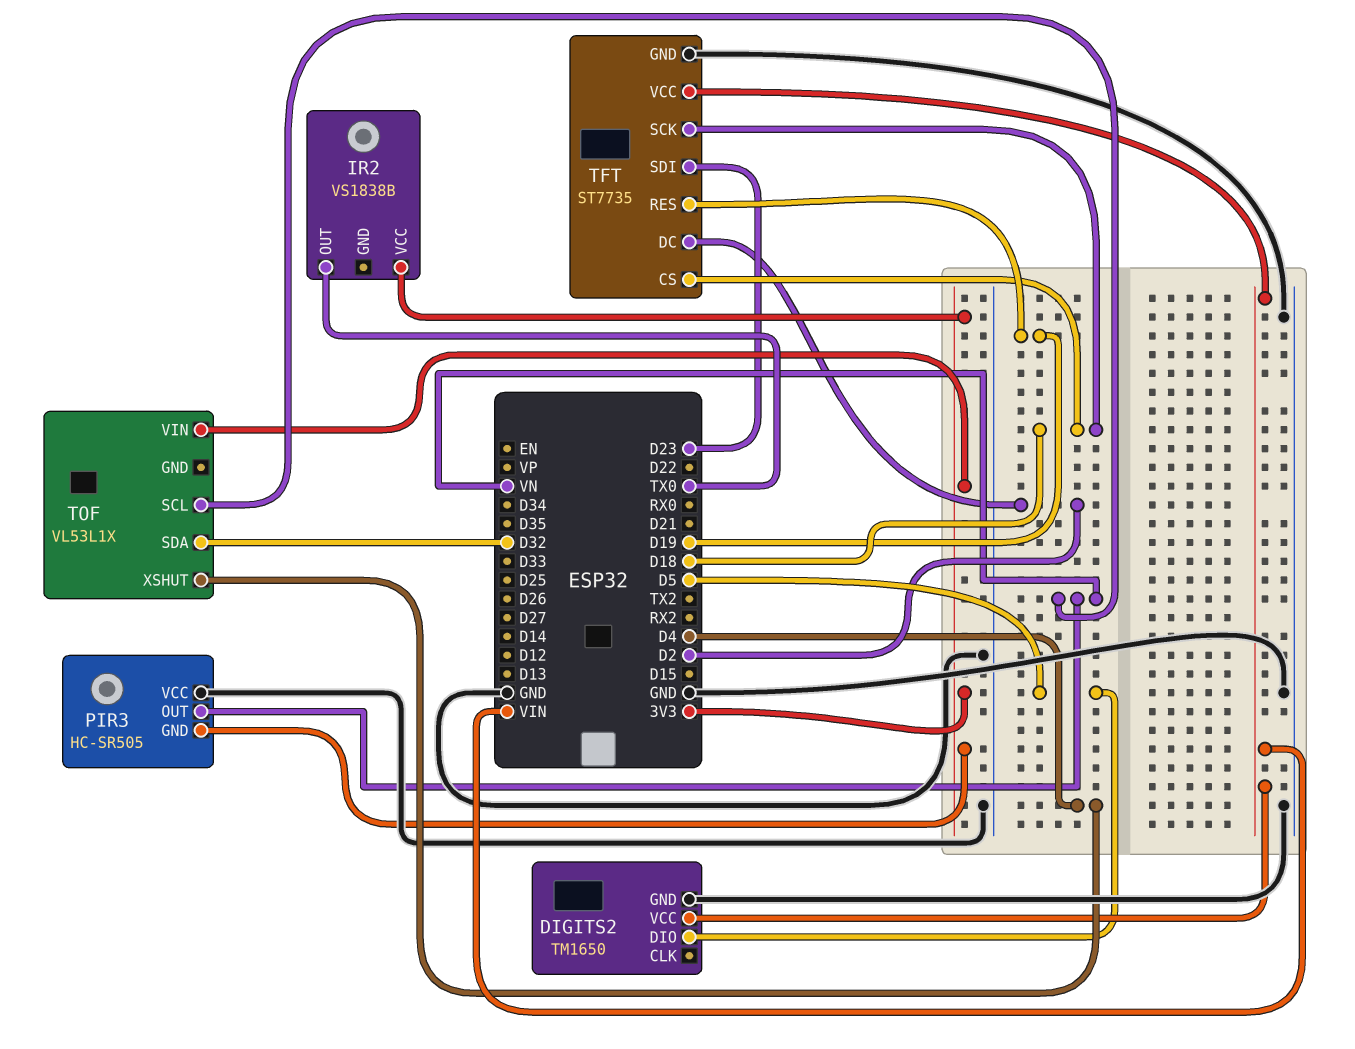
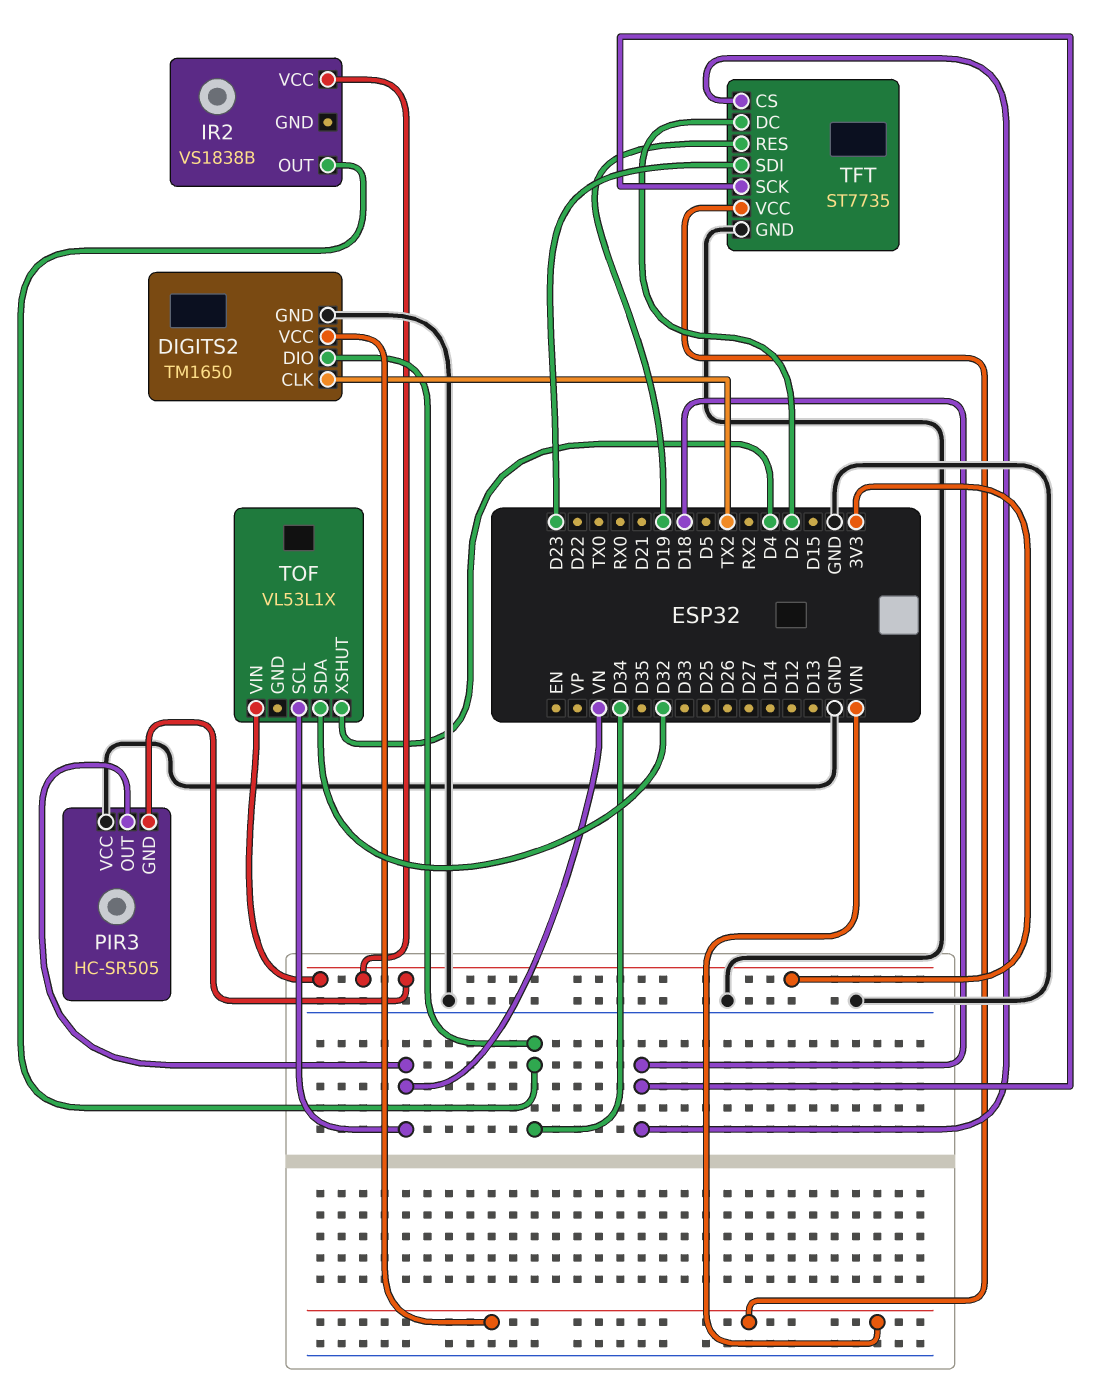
DIGITS2 pin CLK: none -> TX2
DIGITS2 pin DIO: D5 -> D34
IR2 pin OUT: TX0 -> D34

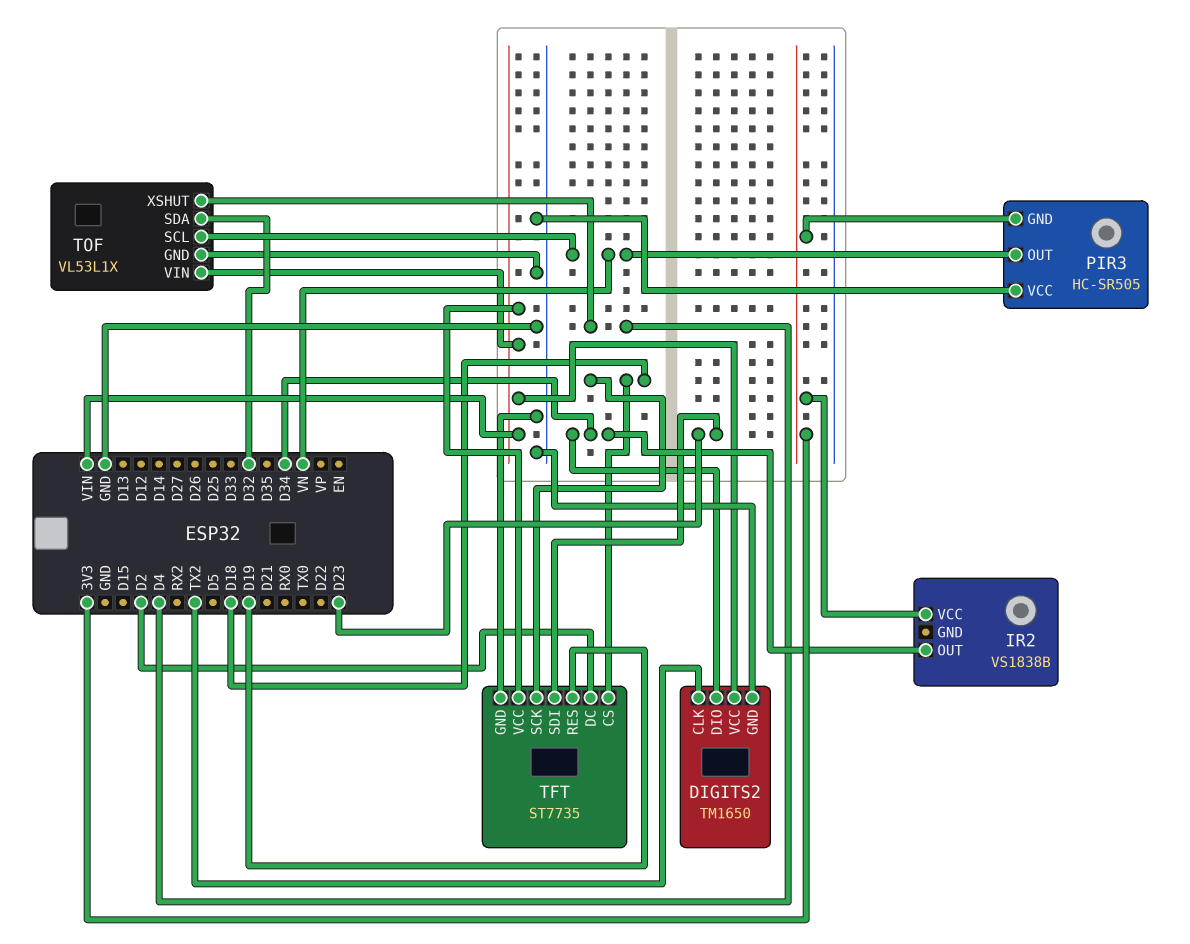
TOF pin GND: none -> GND
TOF pin VIN: 3V3 -> VIN

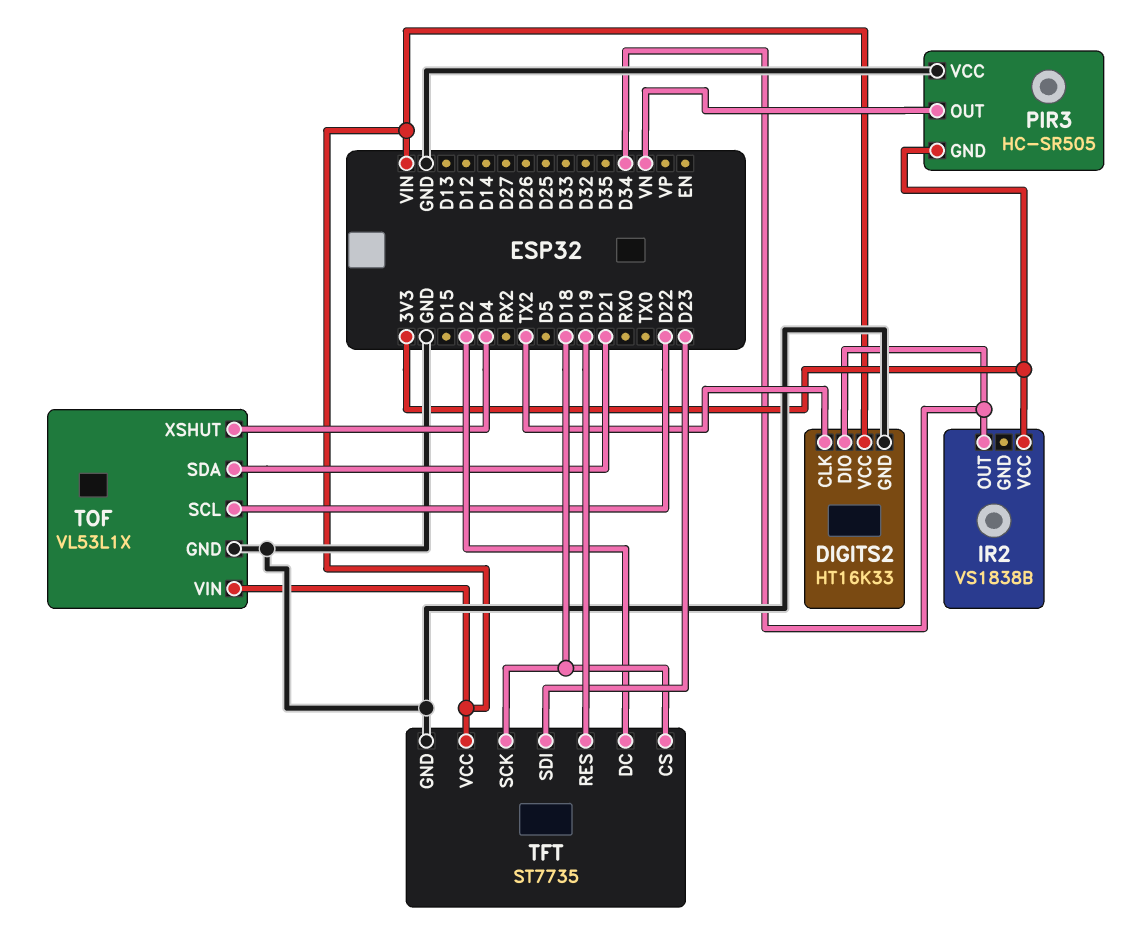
DIGITS2: TM1650 -> HT16K33
TOF pin SCL: VN -> D22
TOF pin SDA: D32 -> D21

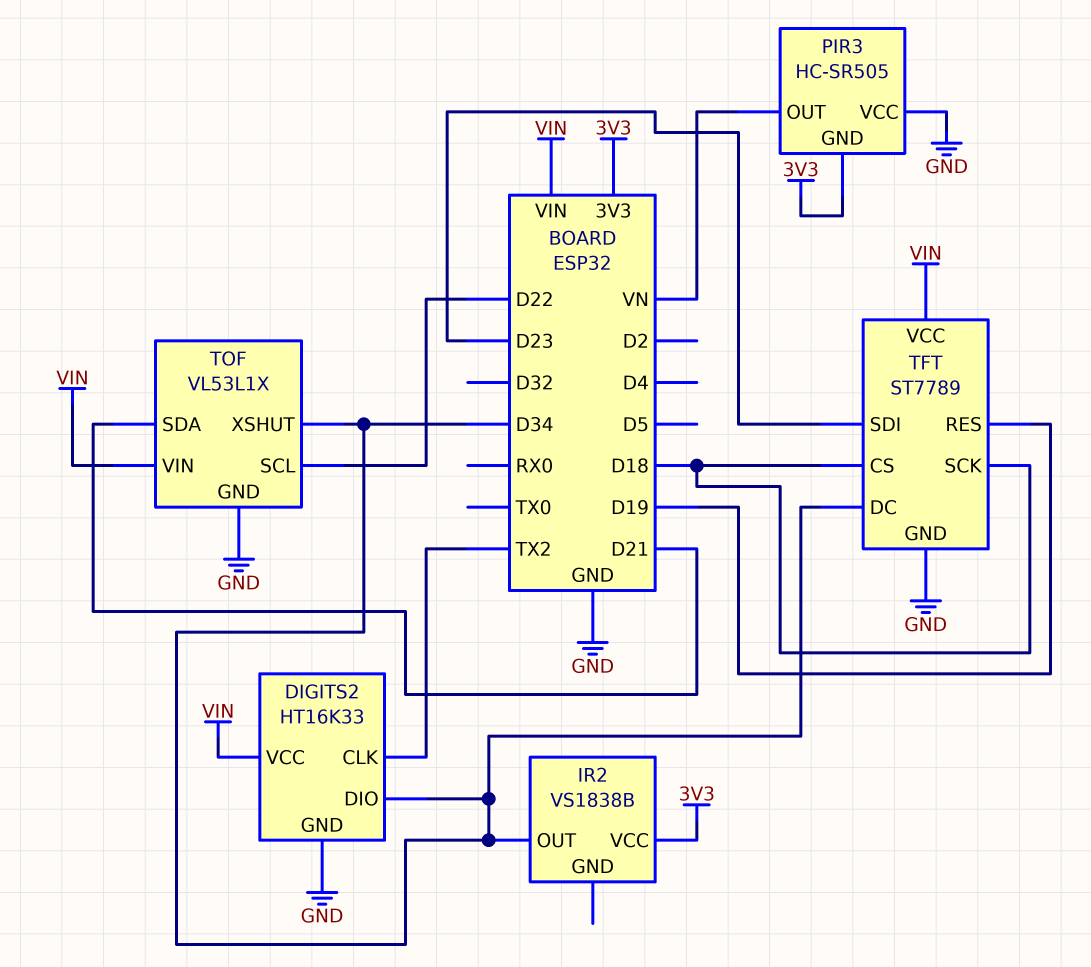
TFT: ST7735 -> ST7789
TFT pin DC: D2 -> D34
TOF pin XSHUT: D4 -> D34

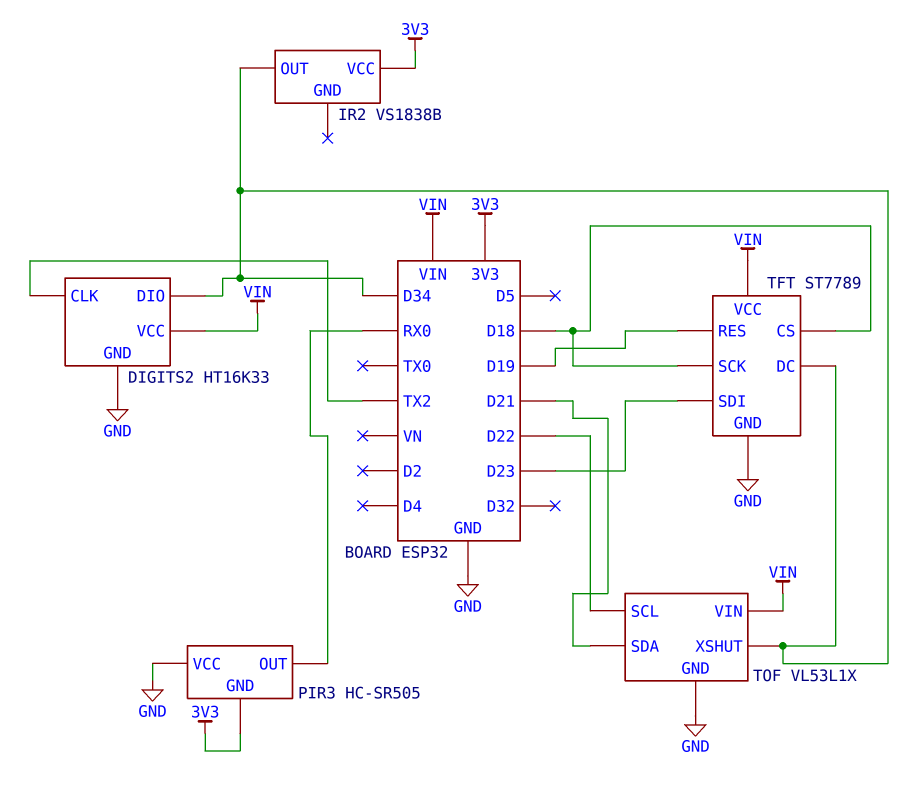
PIR3 pin OUT: VN -> RX0

